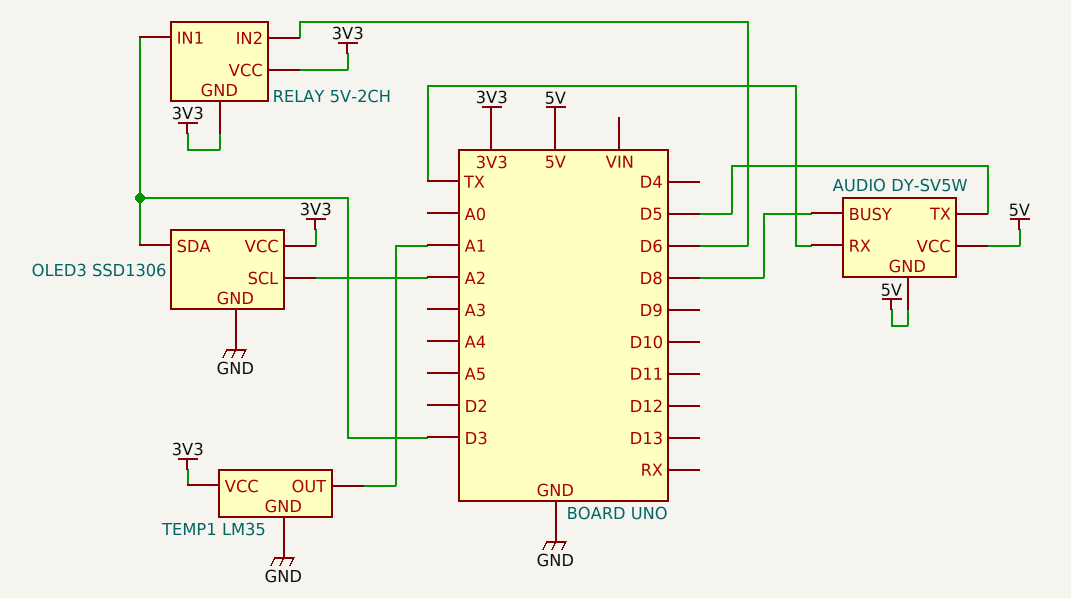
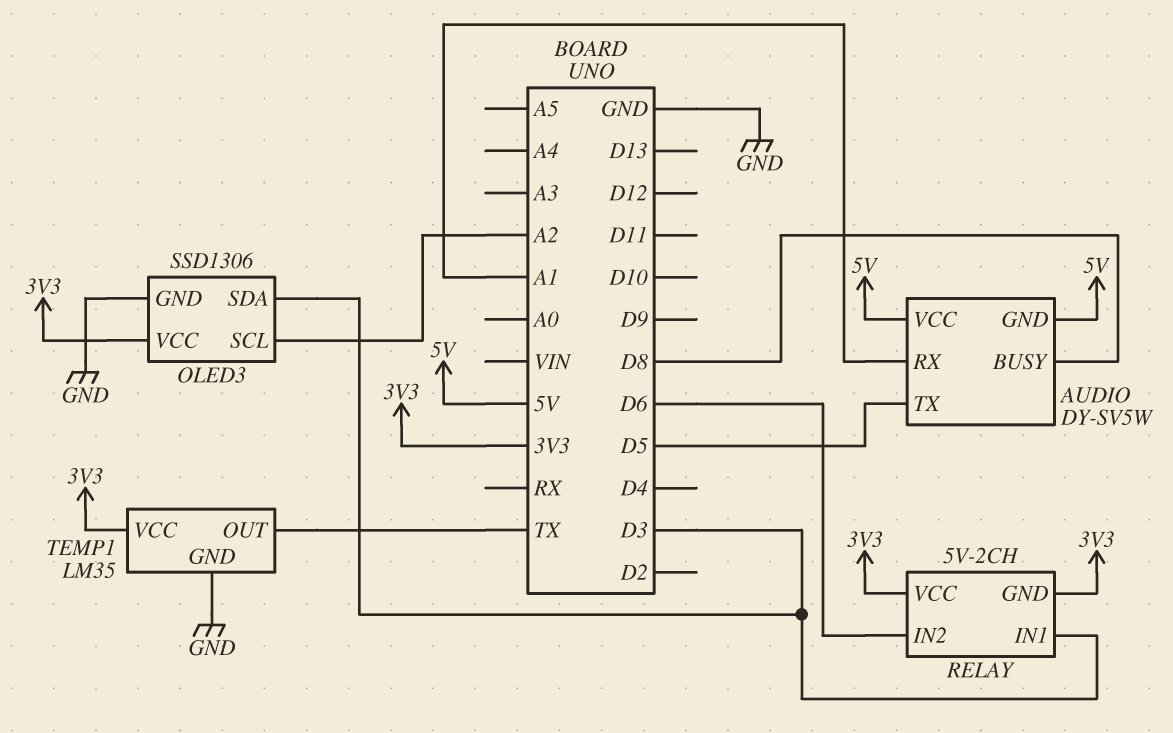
AUDIO pin RX: TX -> A1
TEMP1 pin OUT: A1 -> TX

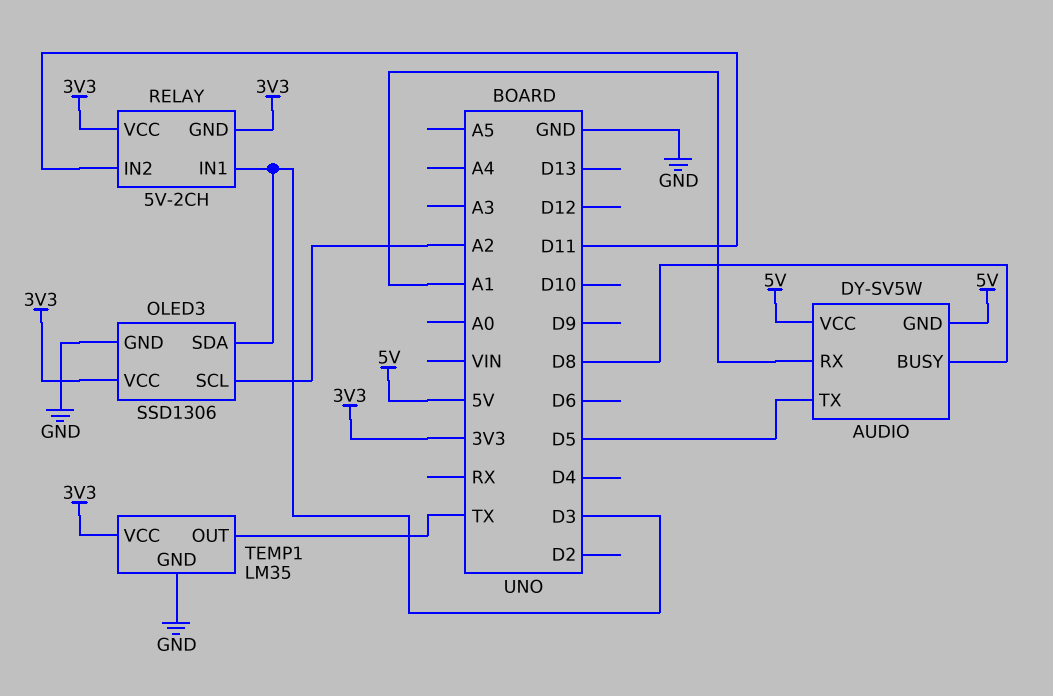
RELAY pin IN2: D6 -> D11

